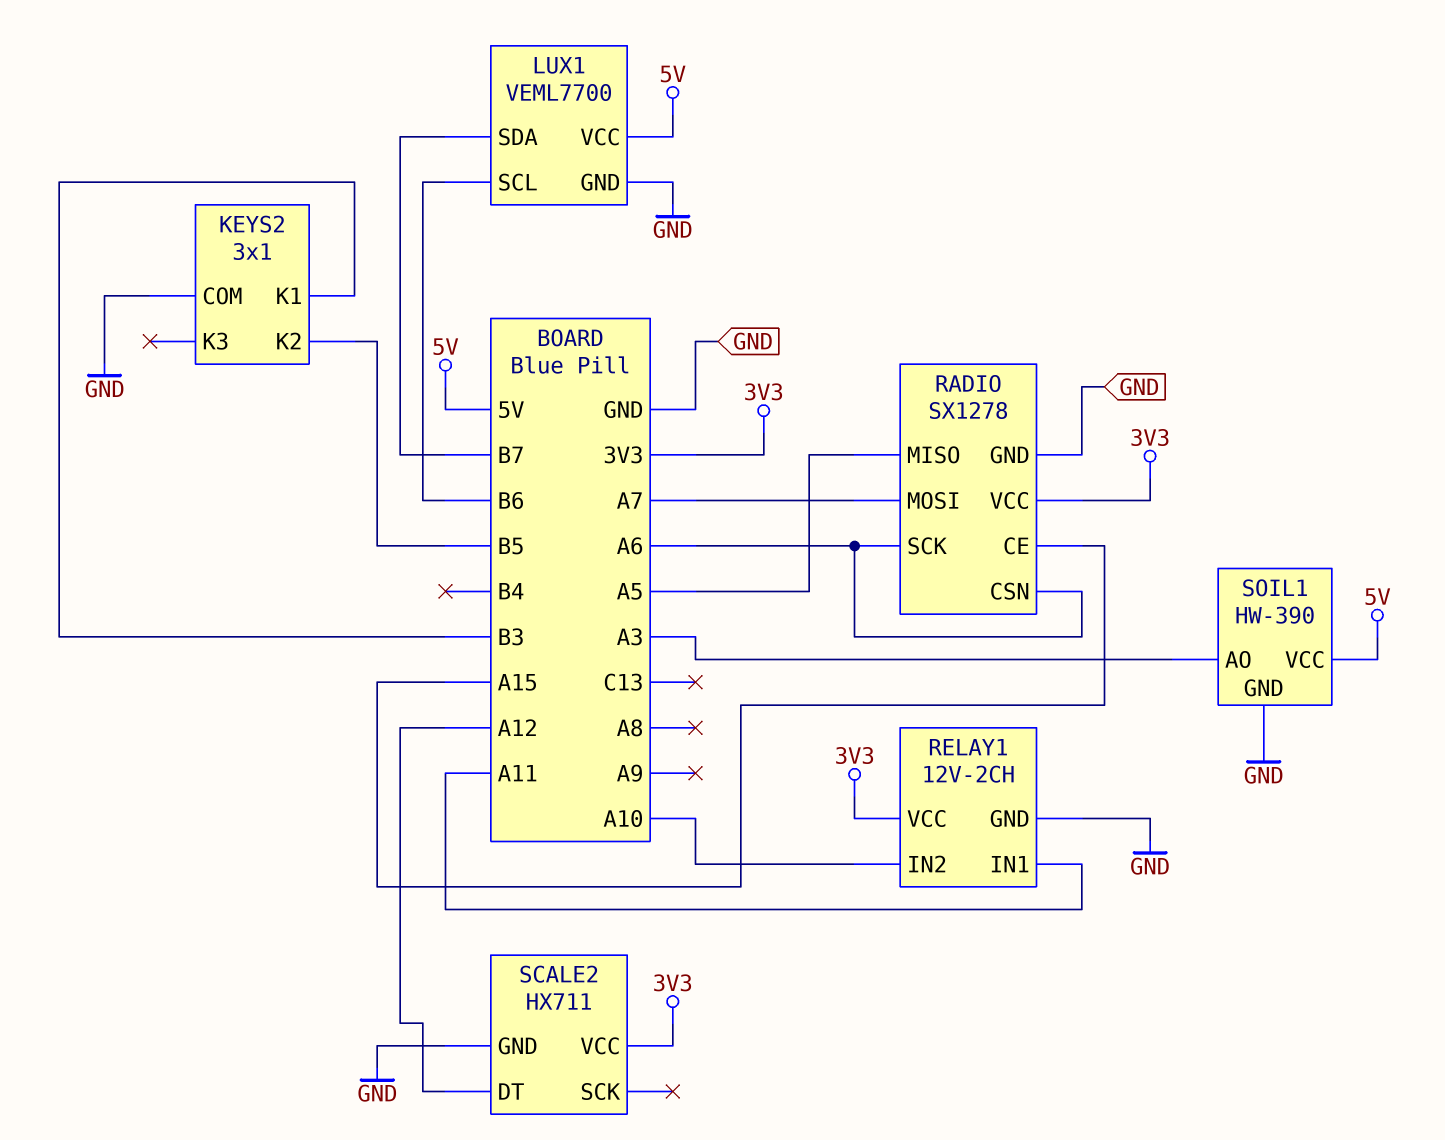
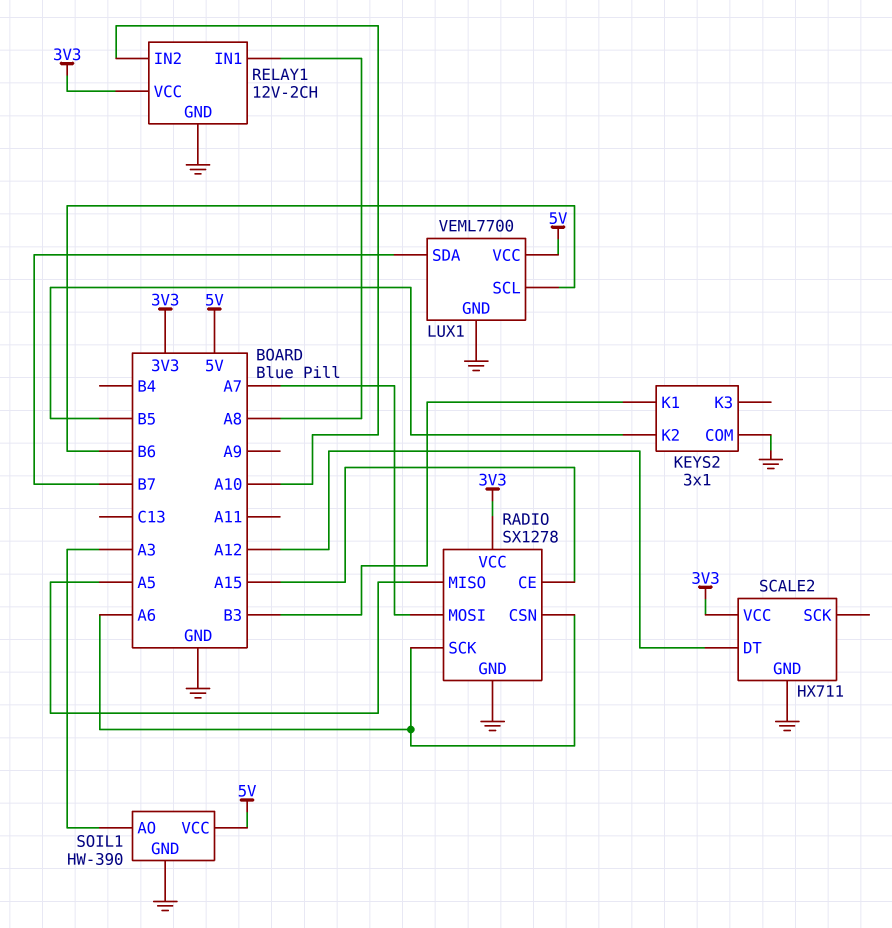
RELAY1 pin IN1: A11 -> A8

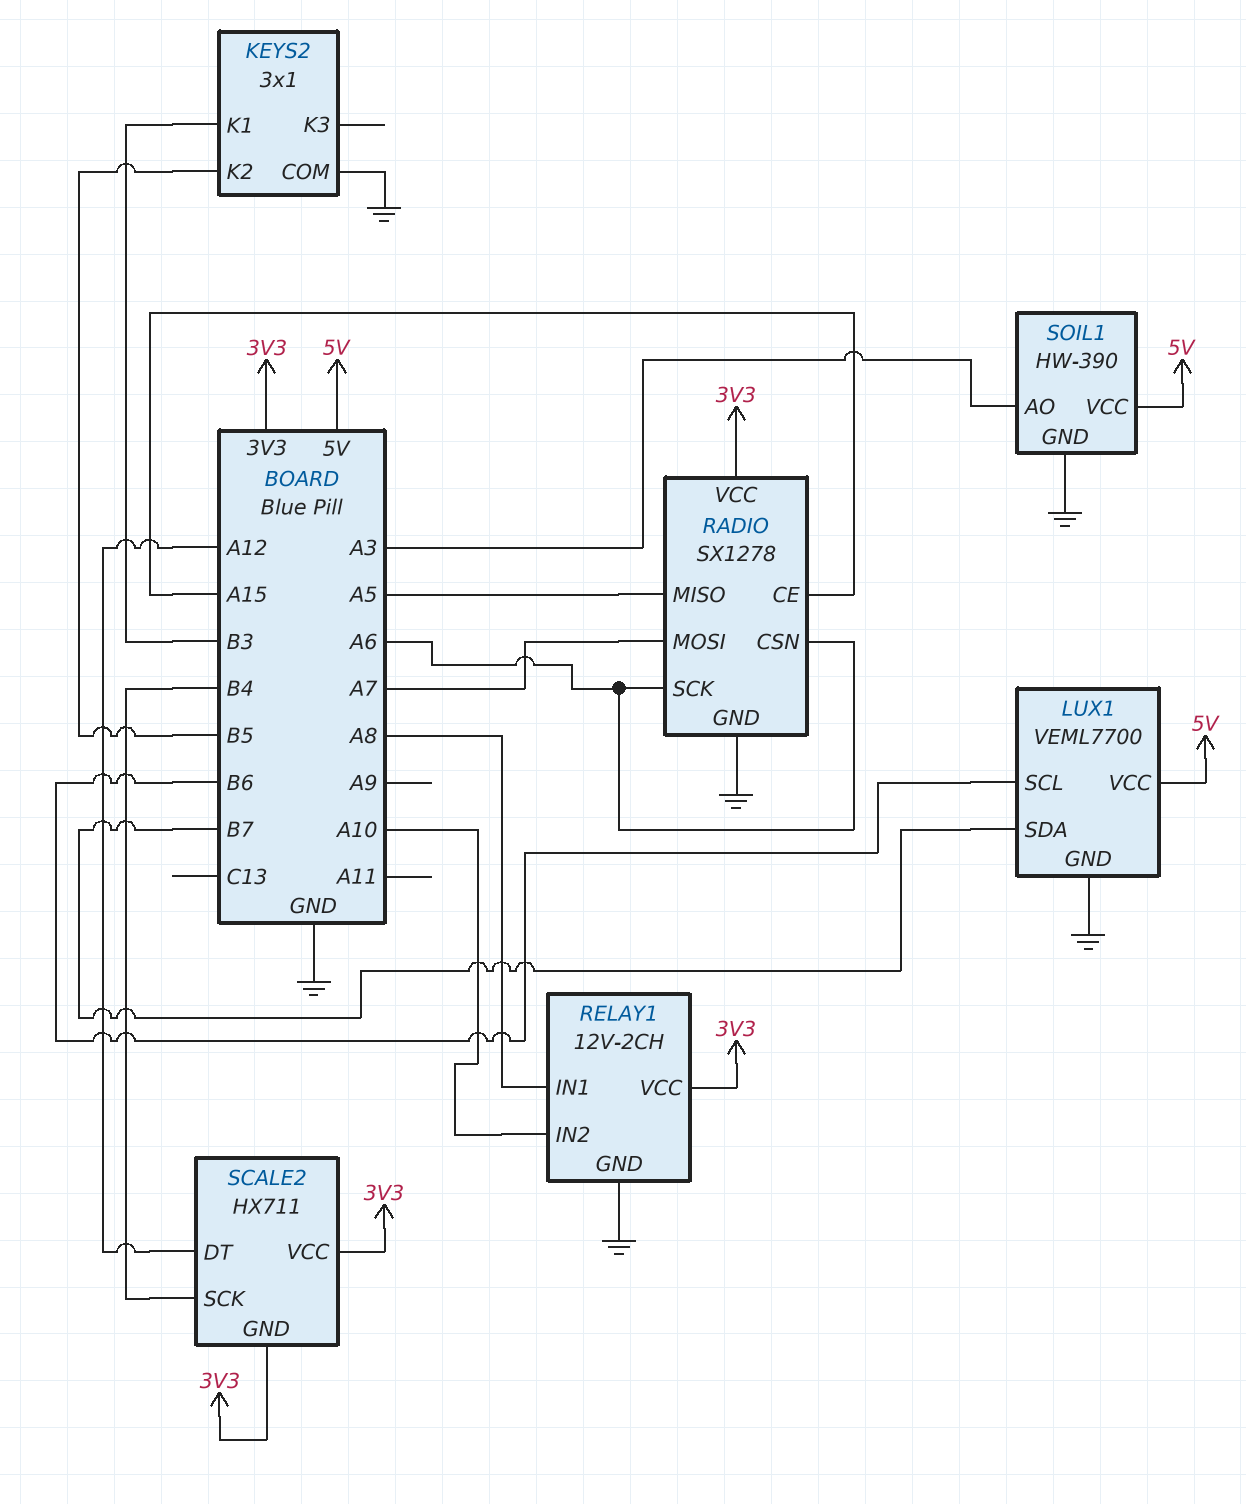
SCALE2 pin GND: GND -> 3V3
SCALE2 pin SCK: none -> B4

